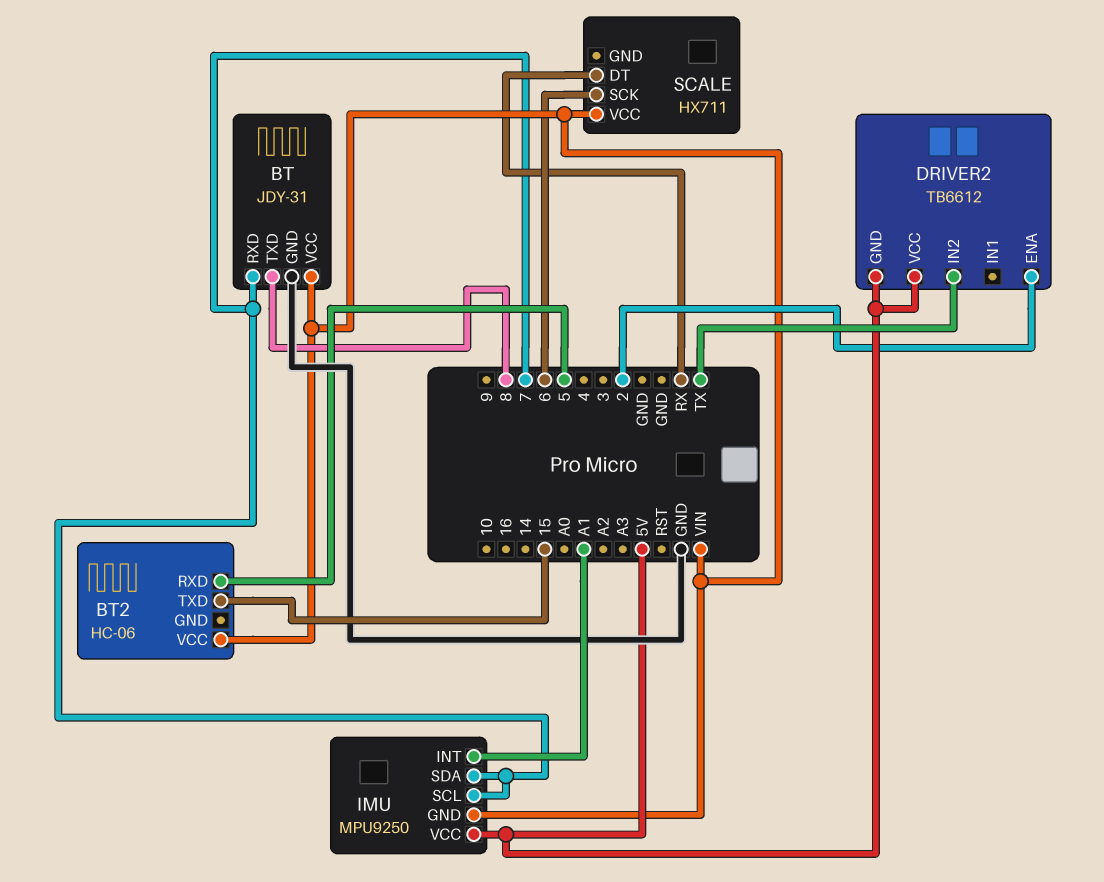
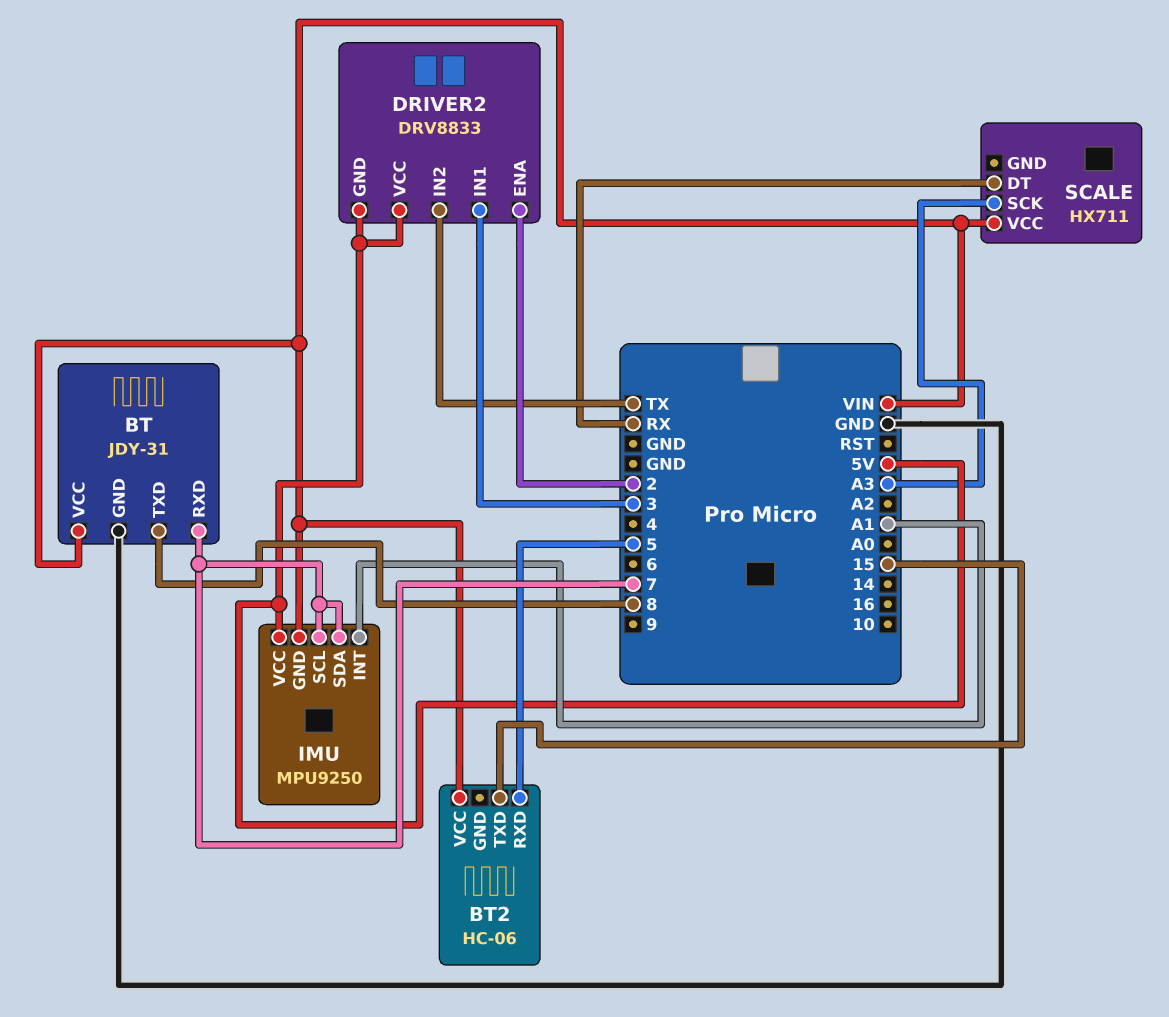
DRIVER2: TB6612 -> DRV8833
DRIVER2 pin IN1: none -> 3
SCALE pin SCK: 6 -> A3

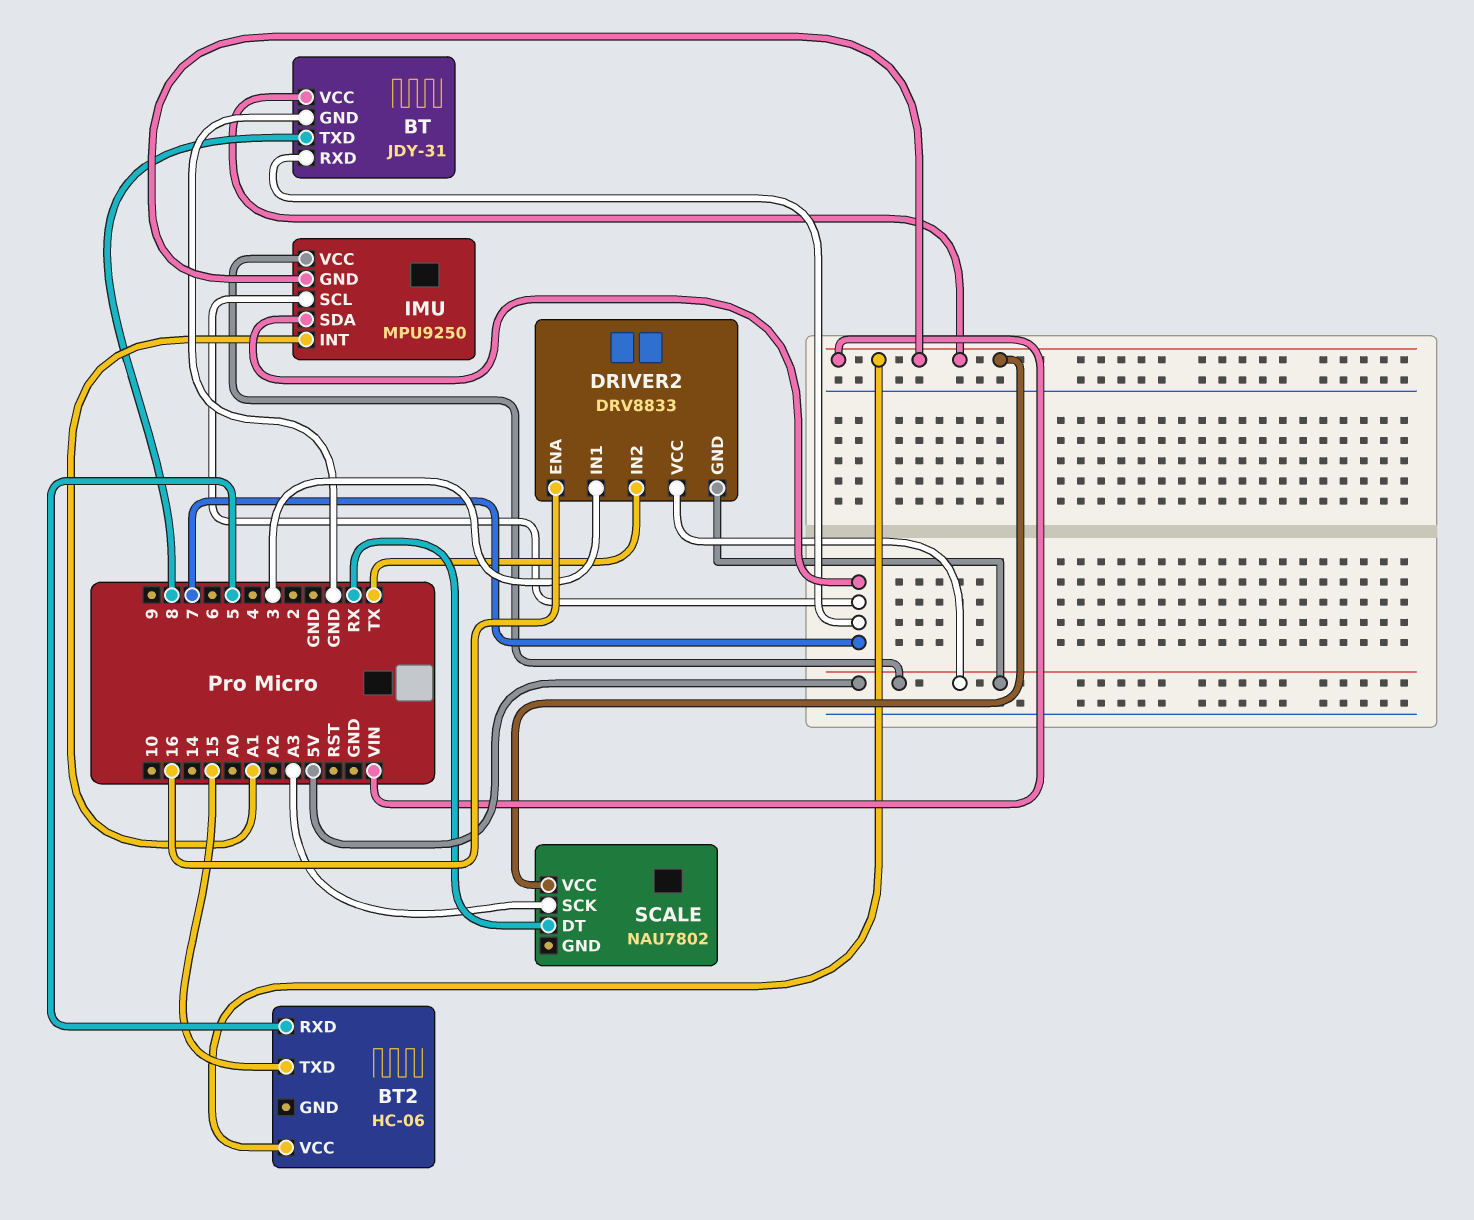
DRIVER2 pin ENA: 2 -> 16
SCALE: HX711 -> NAU7802

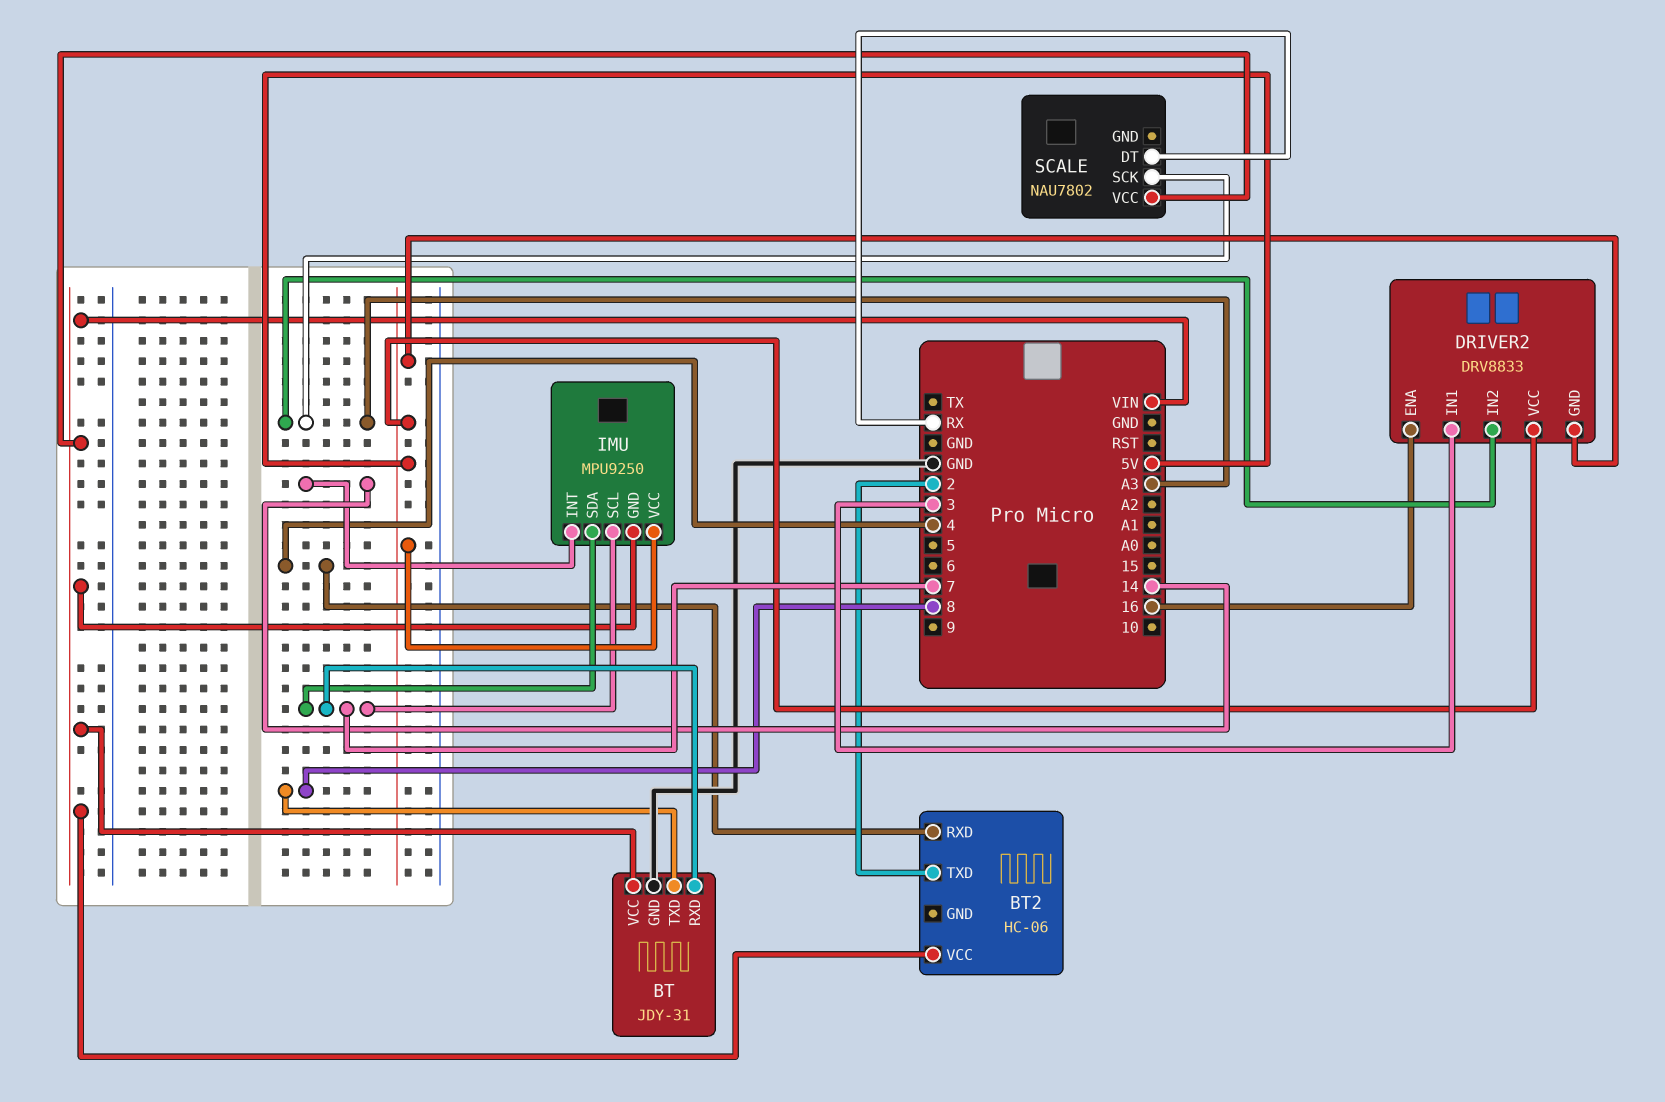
BT2 pin RXD: 5 -> 4
BT2 pin TXD: 15 -> 2
DRIVER2 pin IN2: TX -> A3
IMU pin INT: A1 -> 14

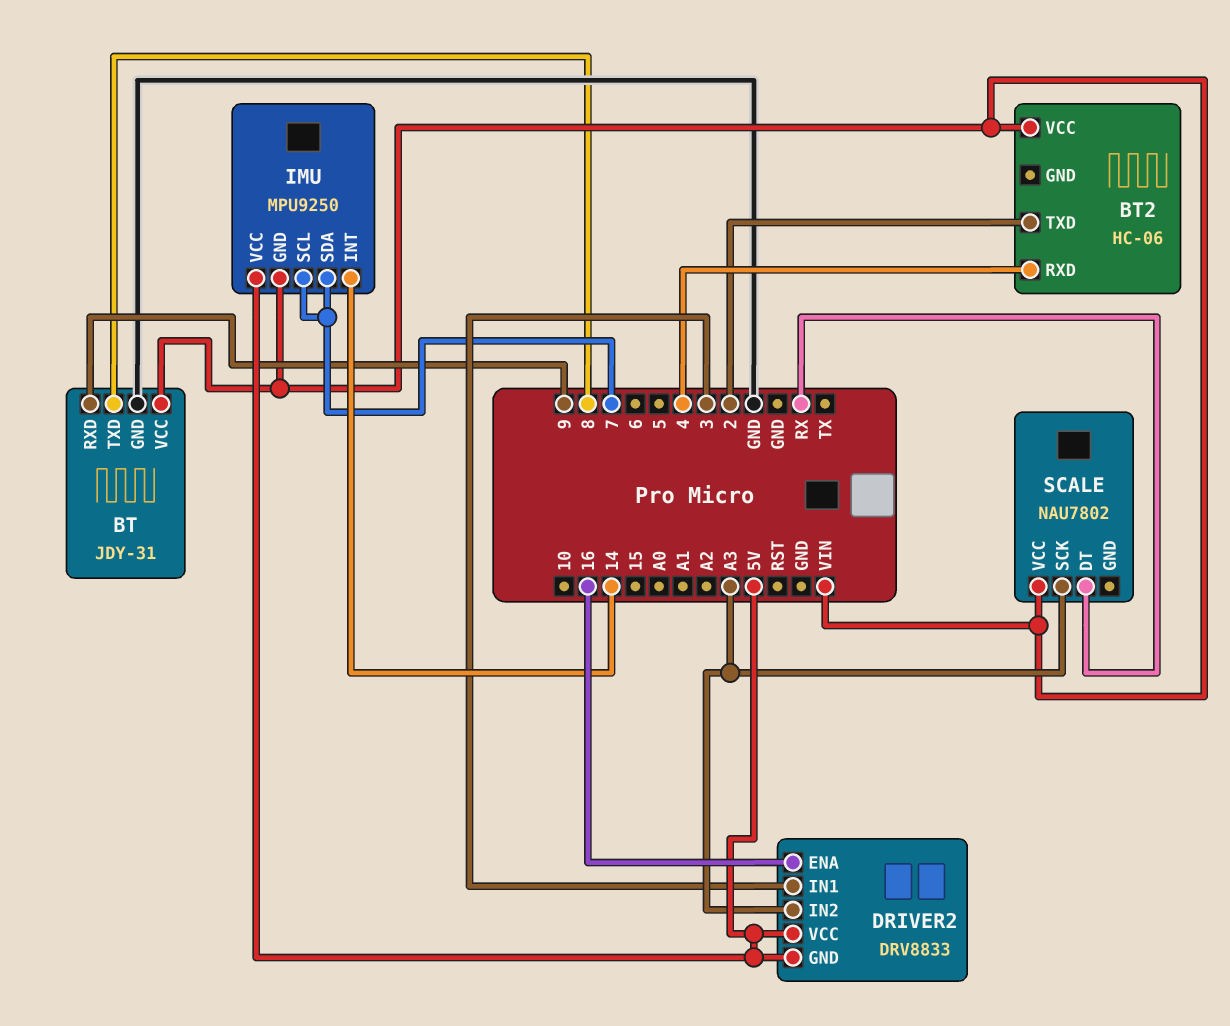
BT pin RXD: 7 -> 9

